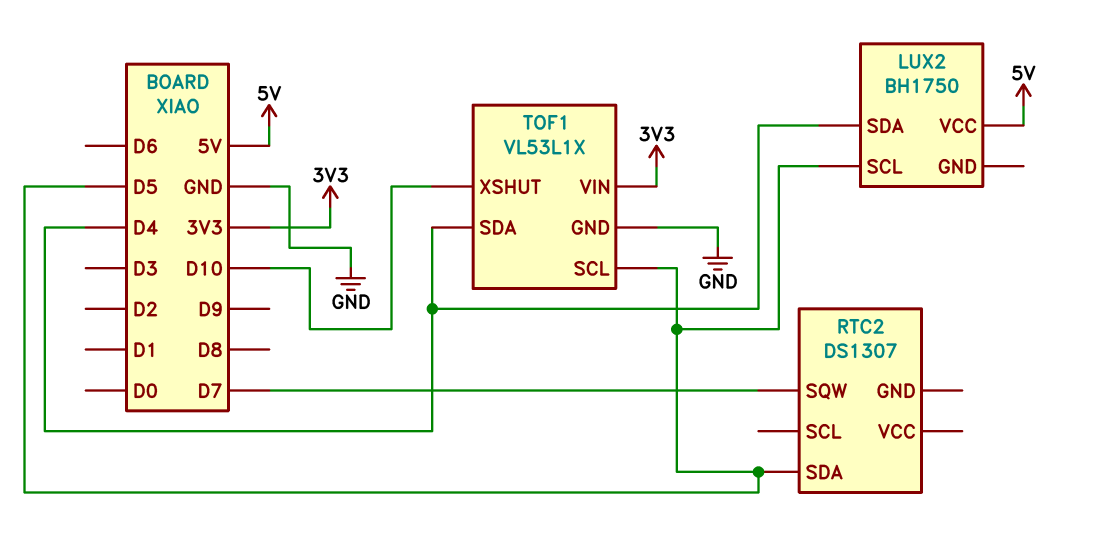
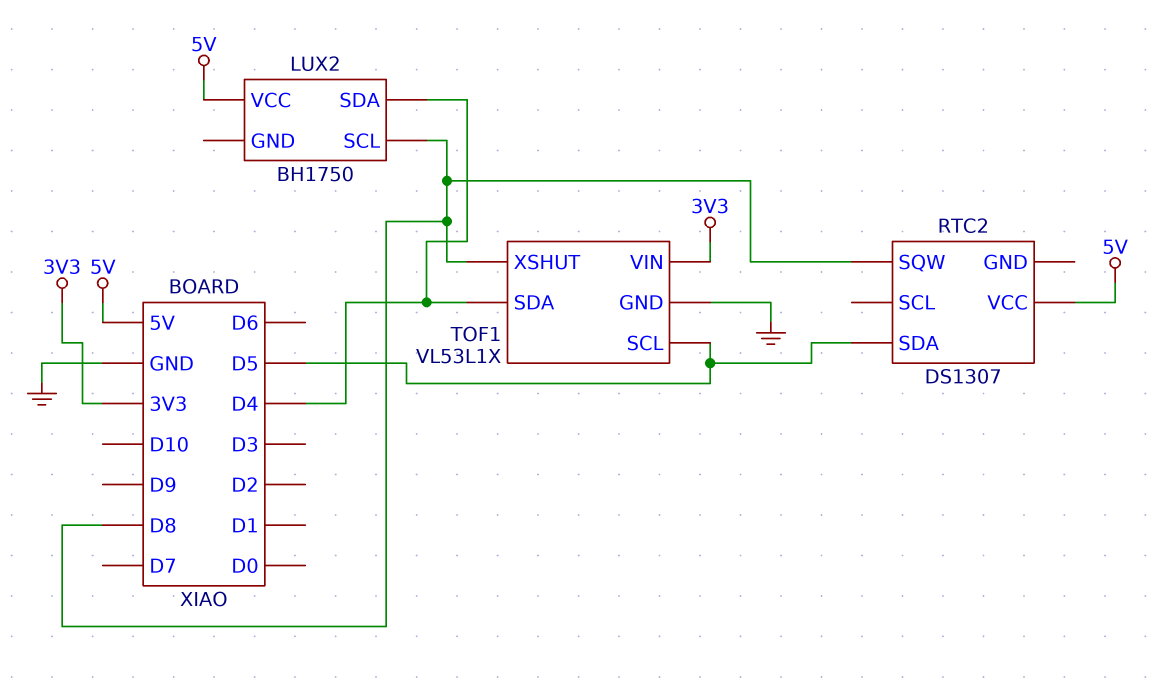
LUX2 pin SCL: D5 -> D8
RTC2 pin SQW: D7 -> D8
RTC2 pin VCC: none -> 5V
TOF1 pin XSHUT: D10 -> D8

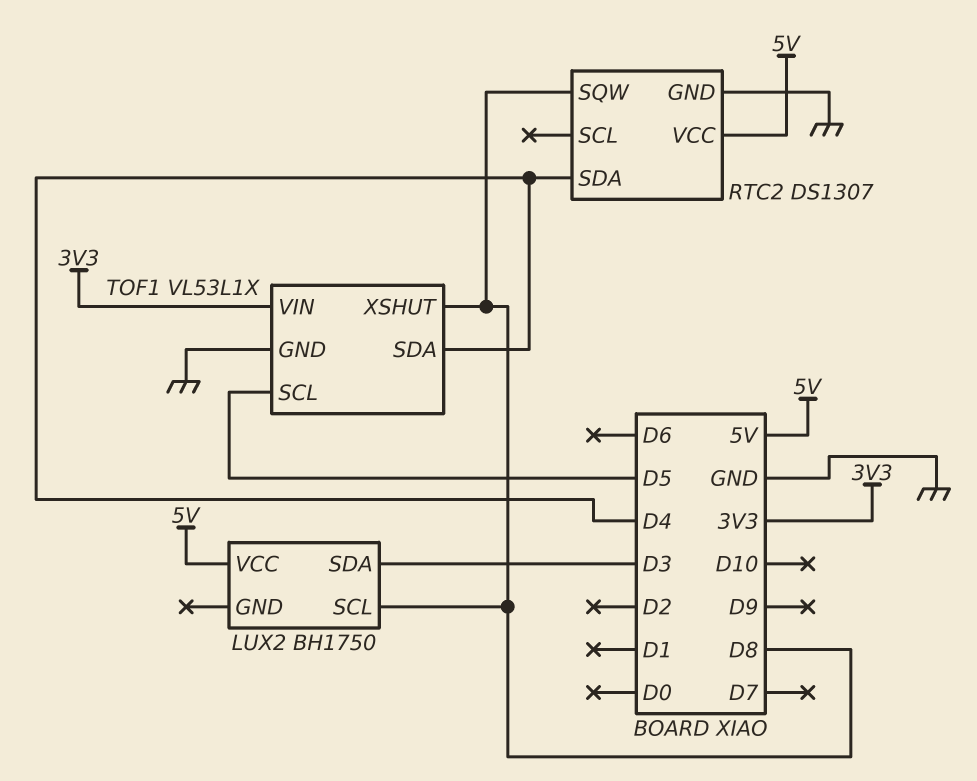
LUX2 pin SDA: D4 -> D3
RTC2 pin GND: none -> GND
RTC2 pin SDA: D5 -> D4

